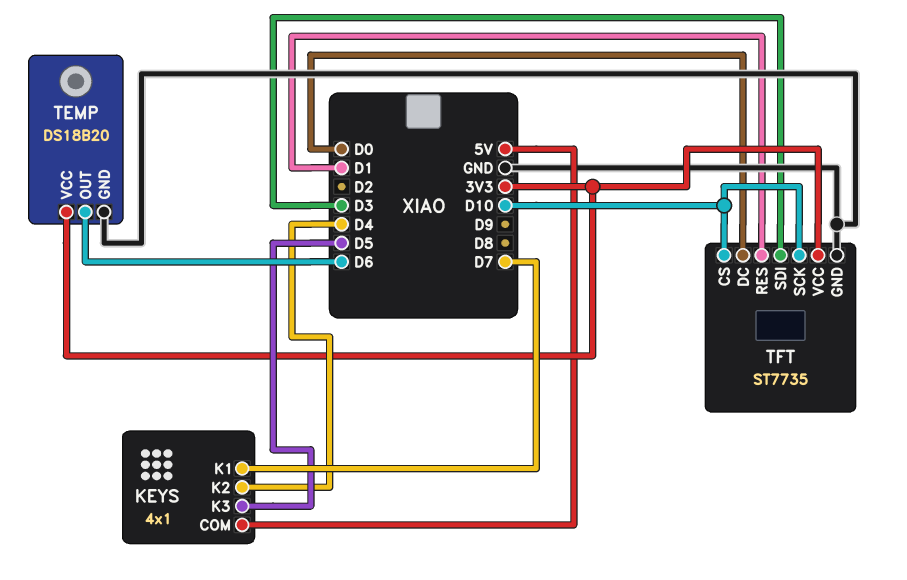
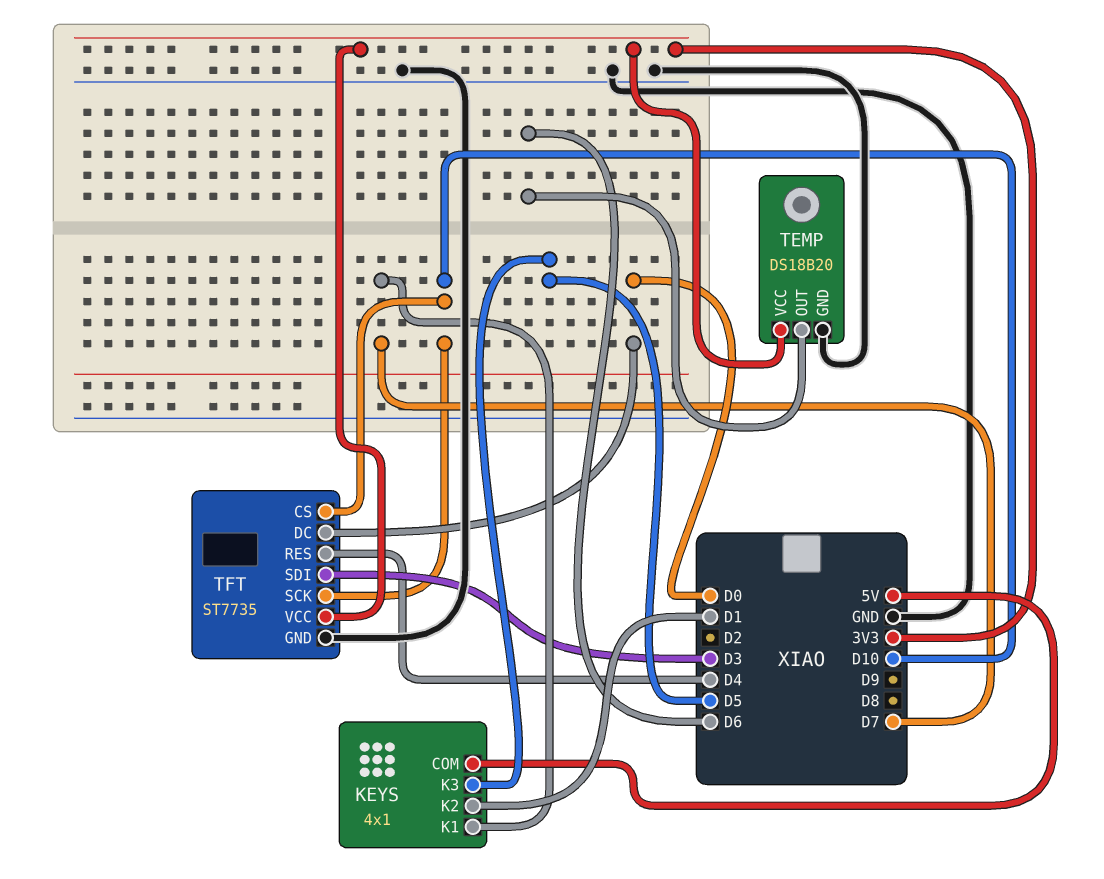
KEYS pin K2: D4 -> D1
TFT pin RES: D1 -> D4

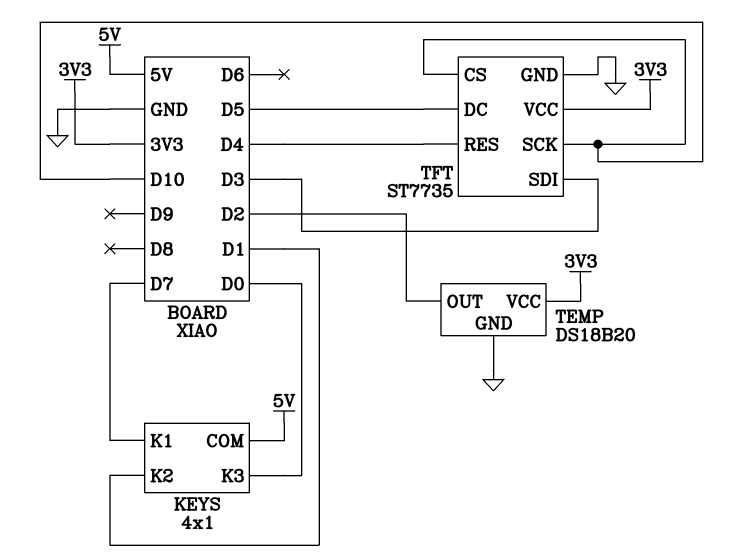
KEYS pin K3: D5 -> D0
TEMP pin OUT: D6 -> D2
TFT pin DC: D0 -> D5

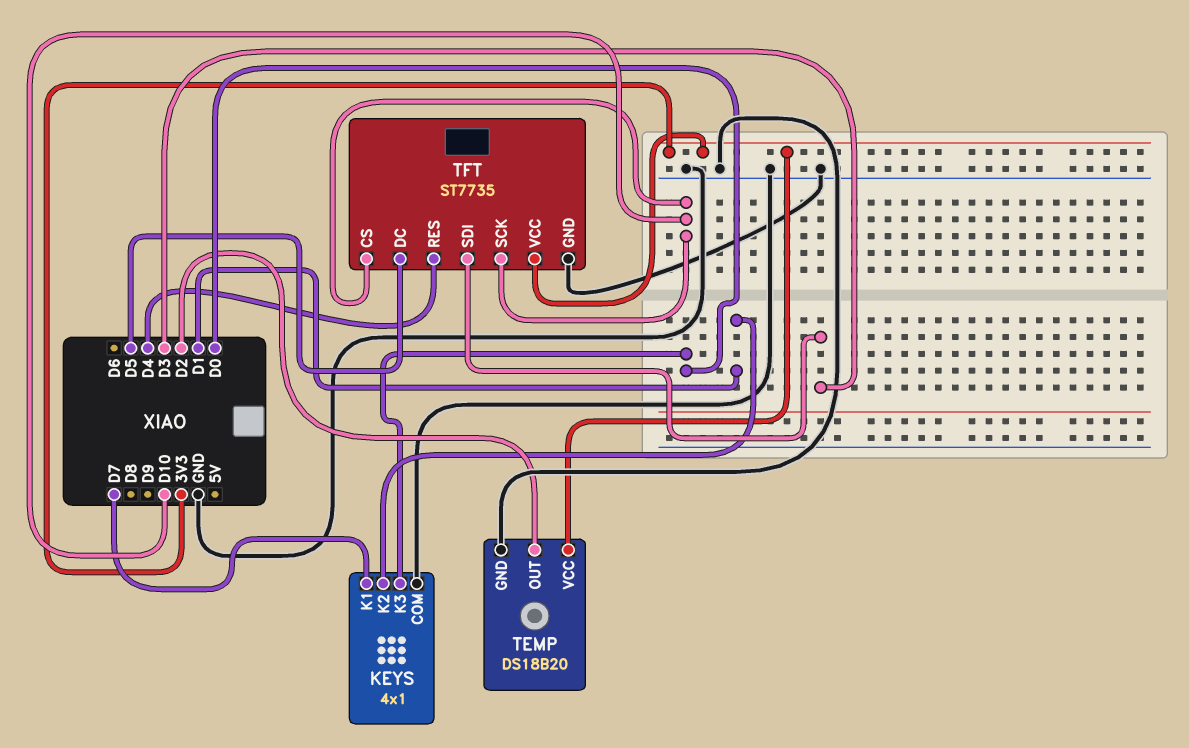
KEYS pin COM: 5V -> GND

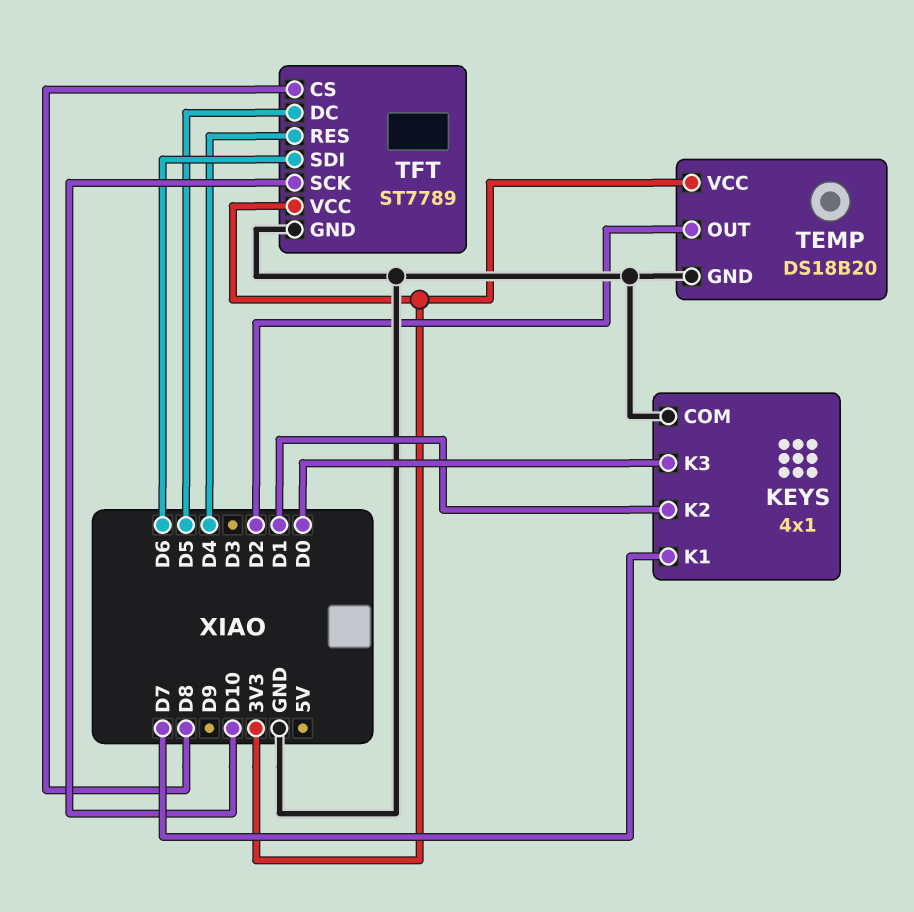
TFT: ST7735 -> ST7789
TFT pin CS: D10 -> D8
TFT pin SDI: D3 -> D6

